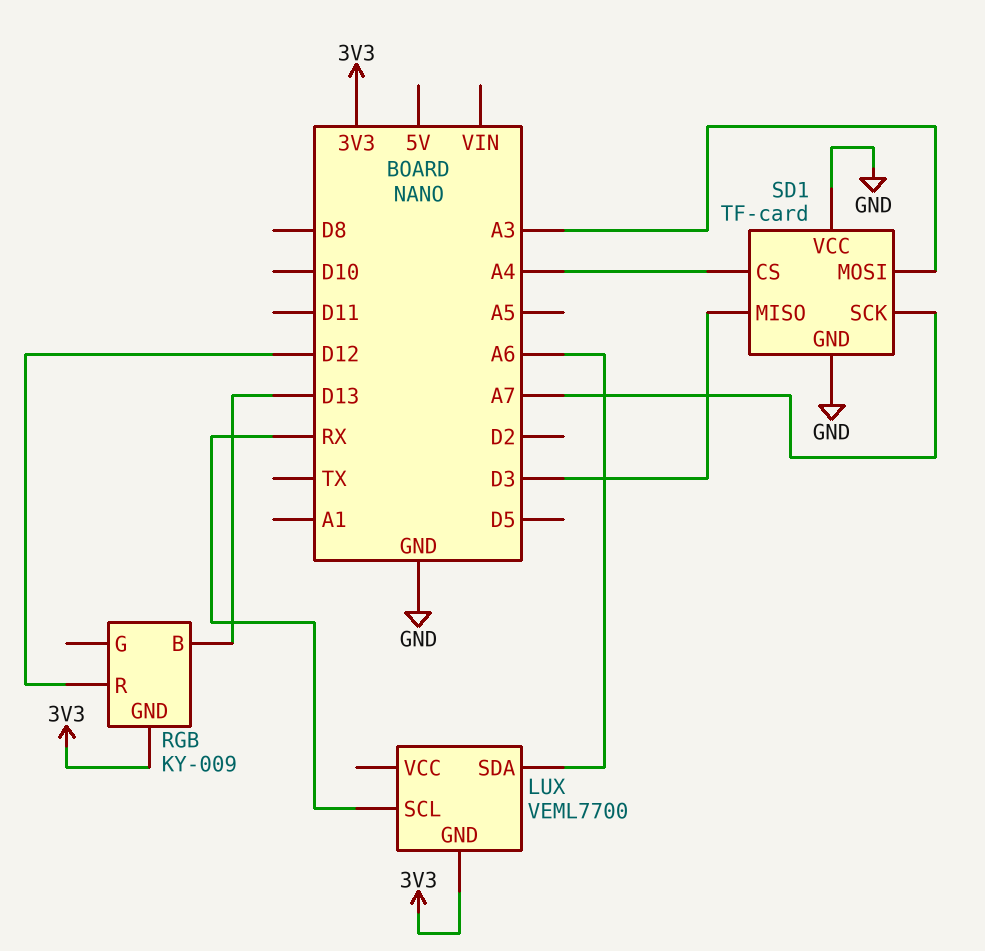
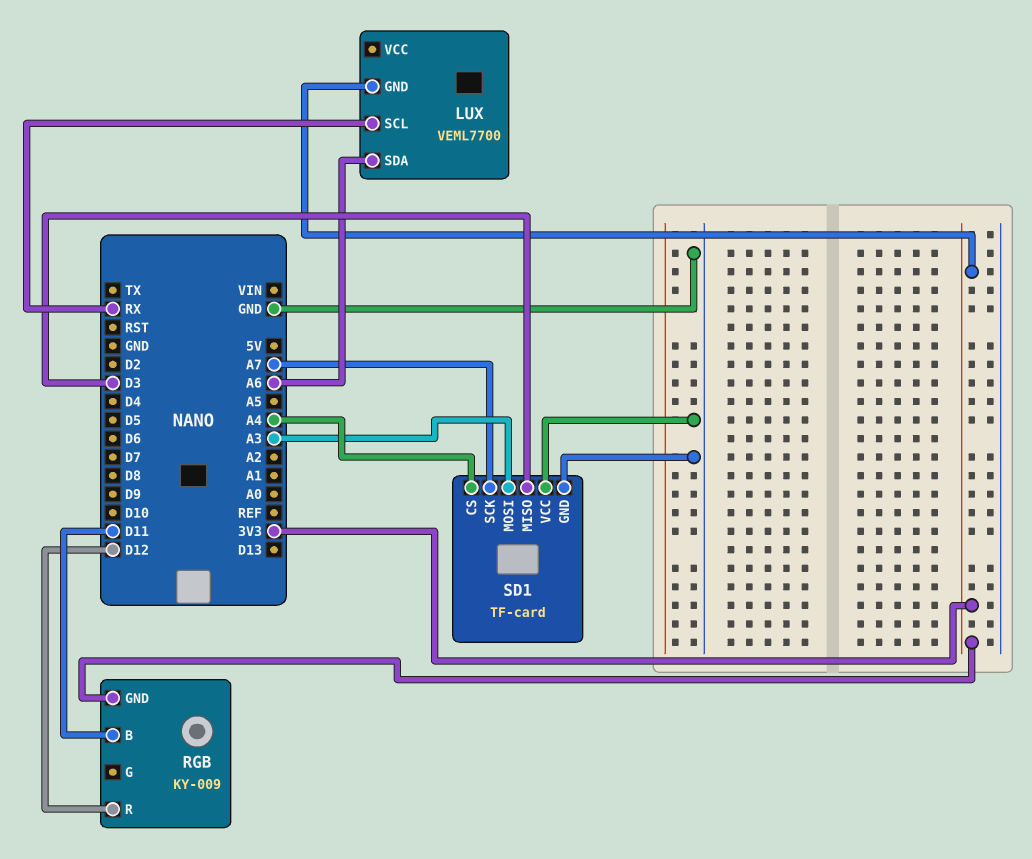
RGB pin B: D13 -> D11

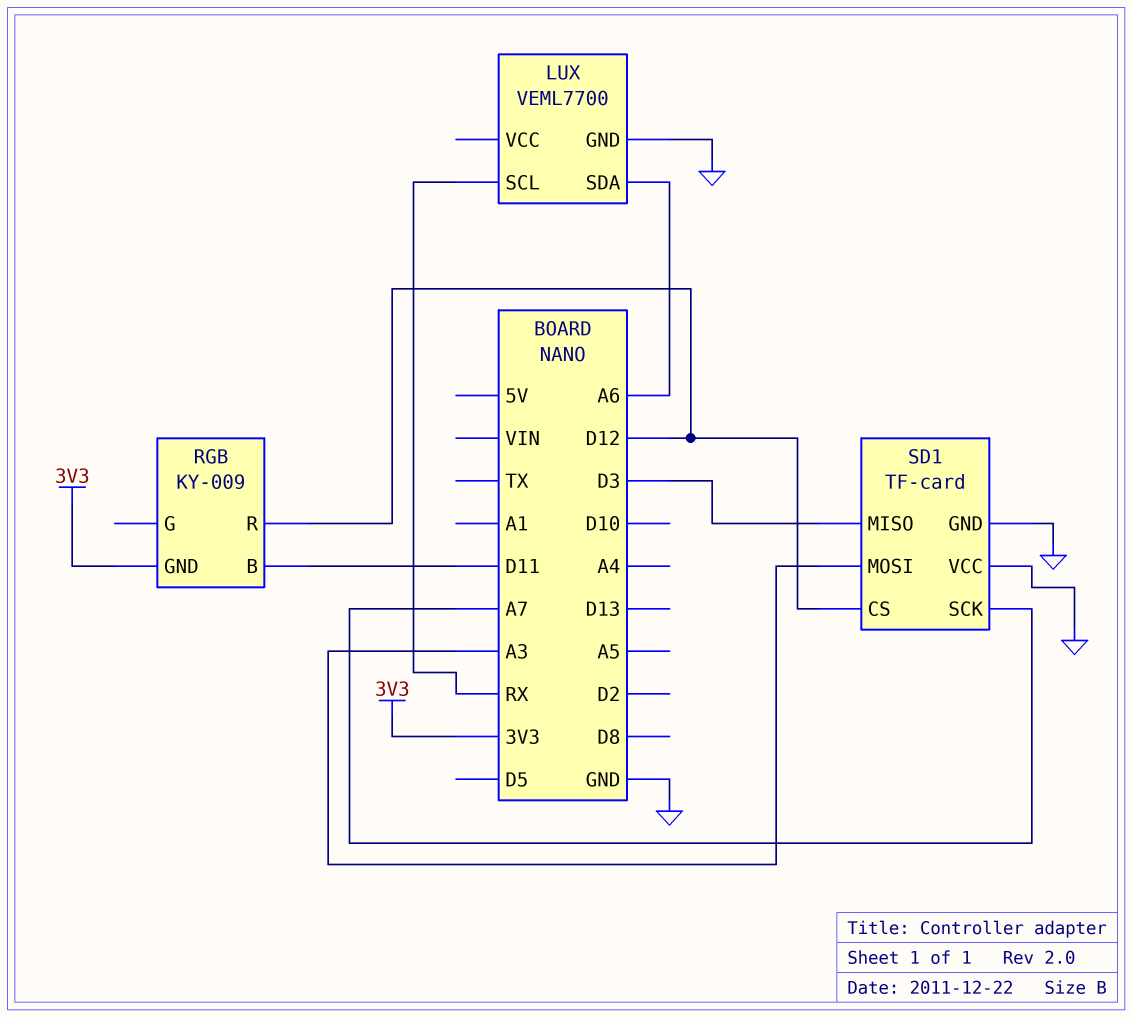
LUX pin GND: 3V3 -> GND
SD1 pin CS: A4 -> D12

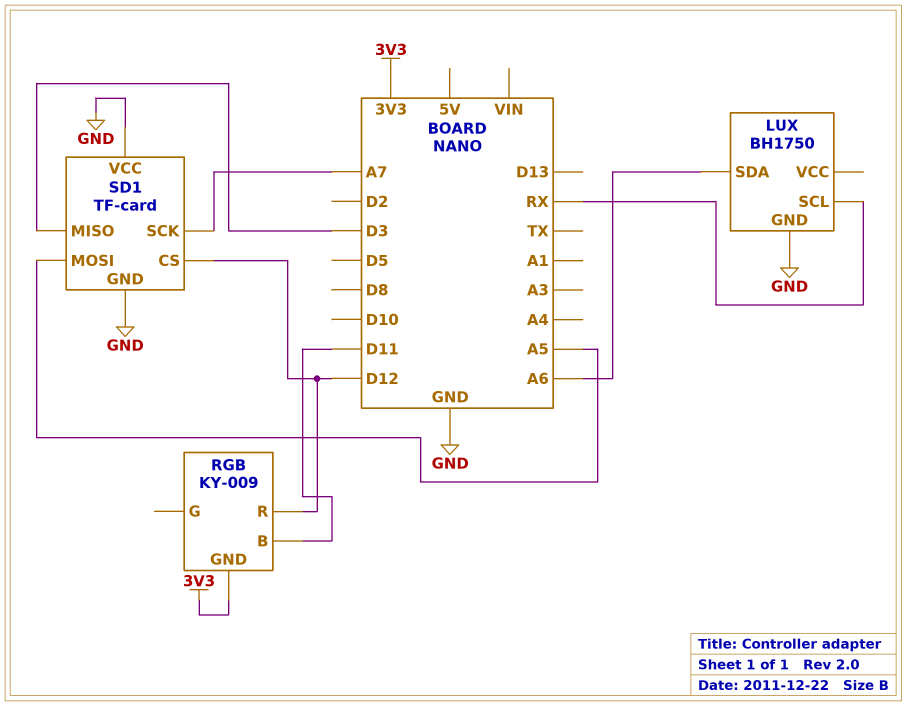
LUX: VEML7700 -> BH1750
SD1 pin MOSI: A3 -> A5

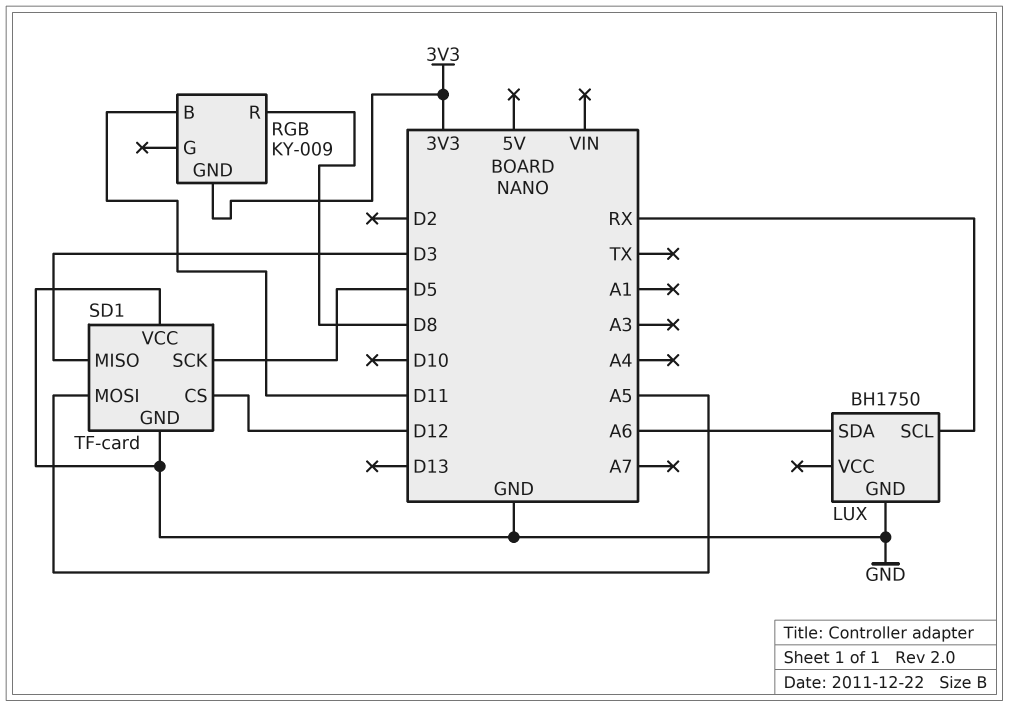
RGB pin R: D12 -> D8
SD1 pin SCK: A7 -> D5

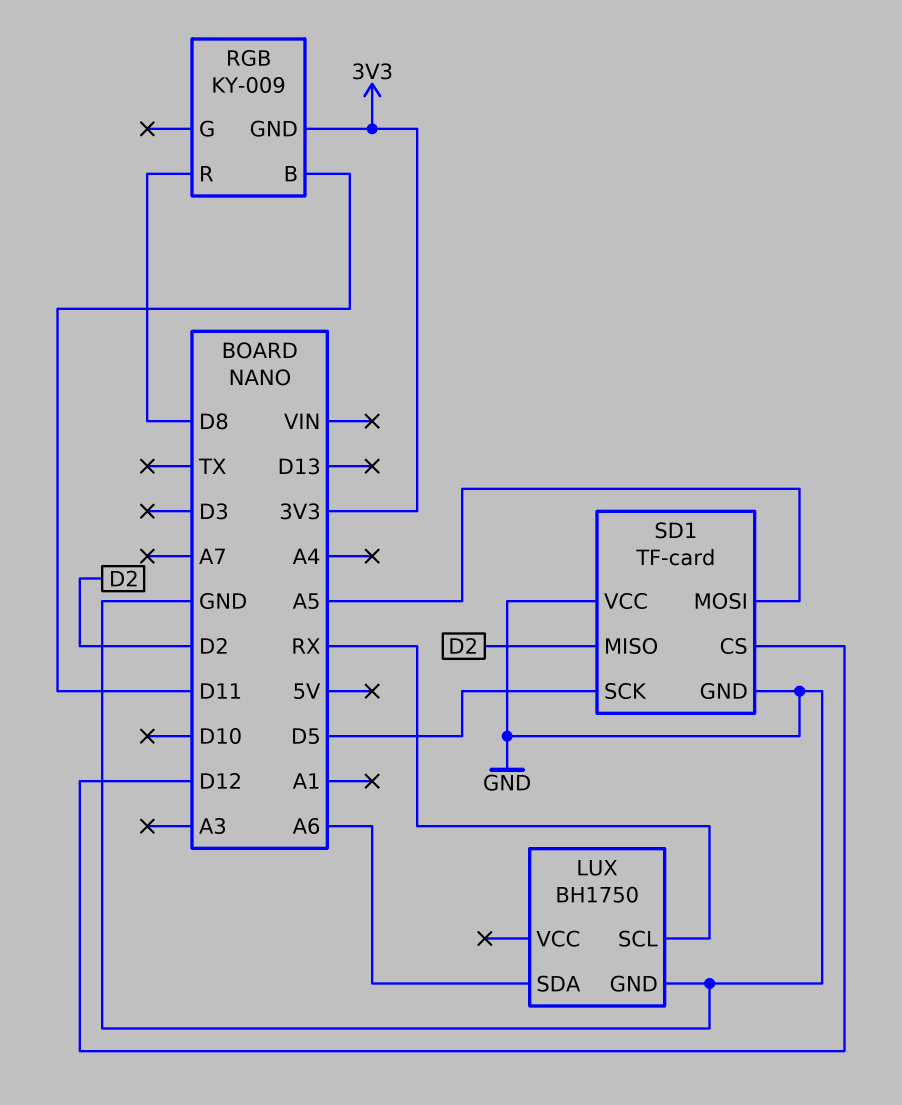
SD1 pin MISO: D3 -> D2

